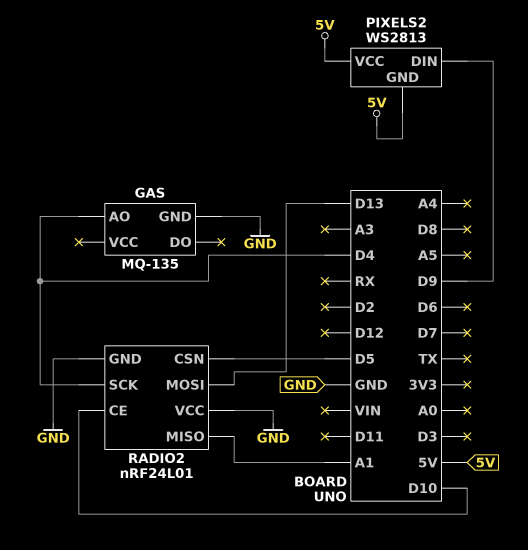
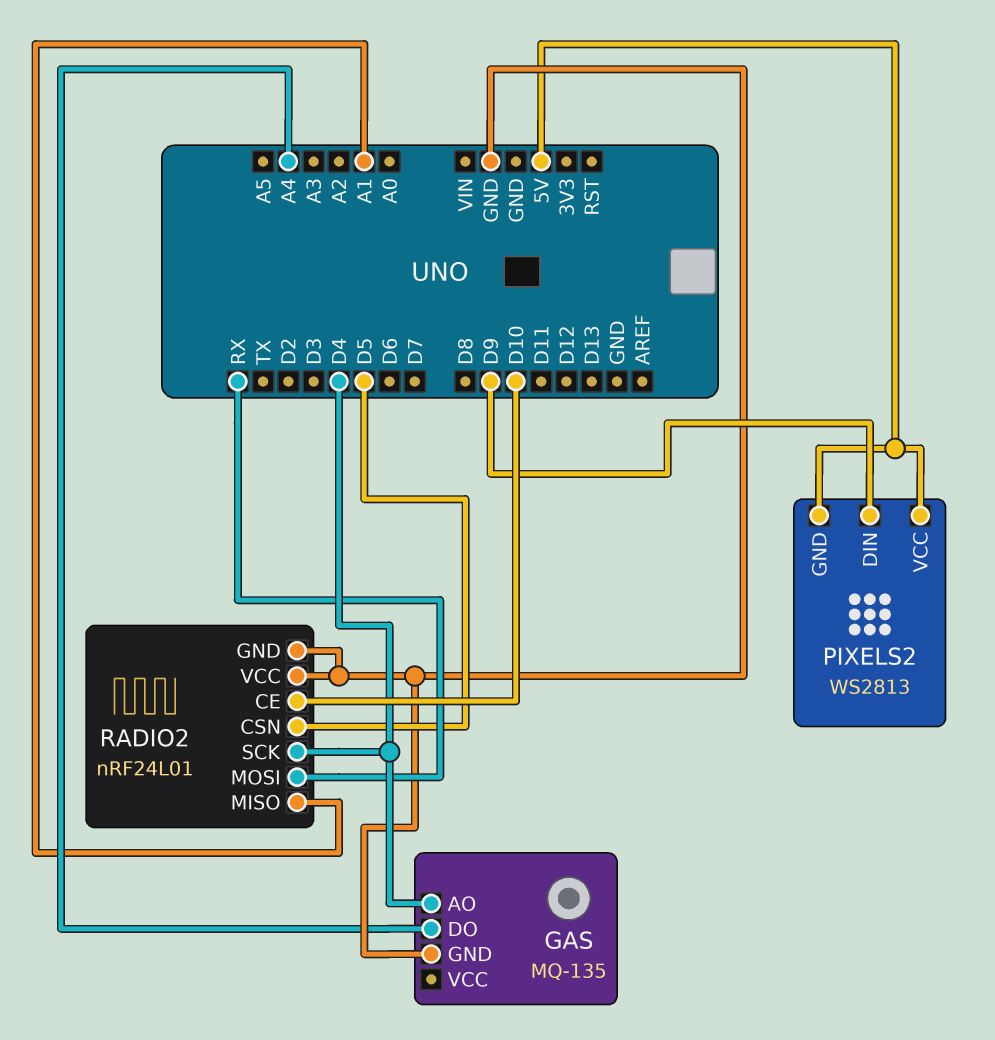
GAS pin DO: none -> A4
RADIO2 pin MOSI: D13 -> RX

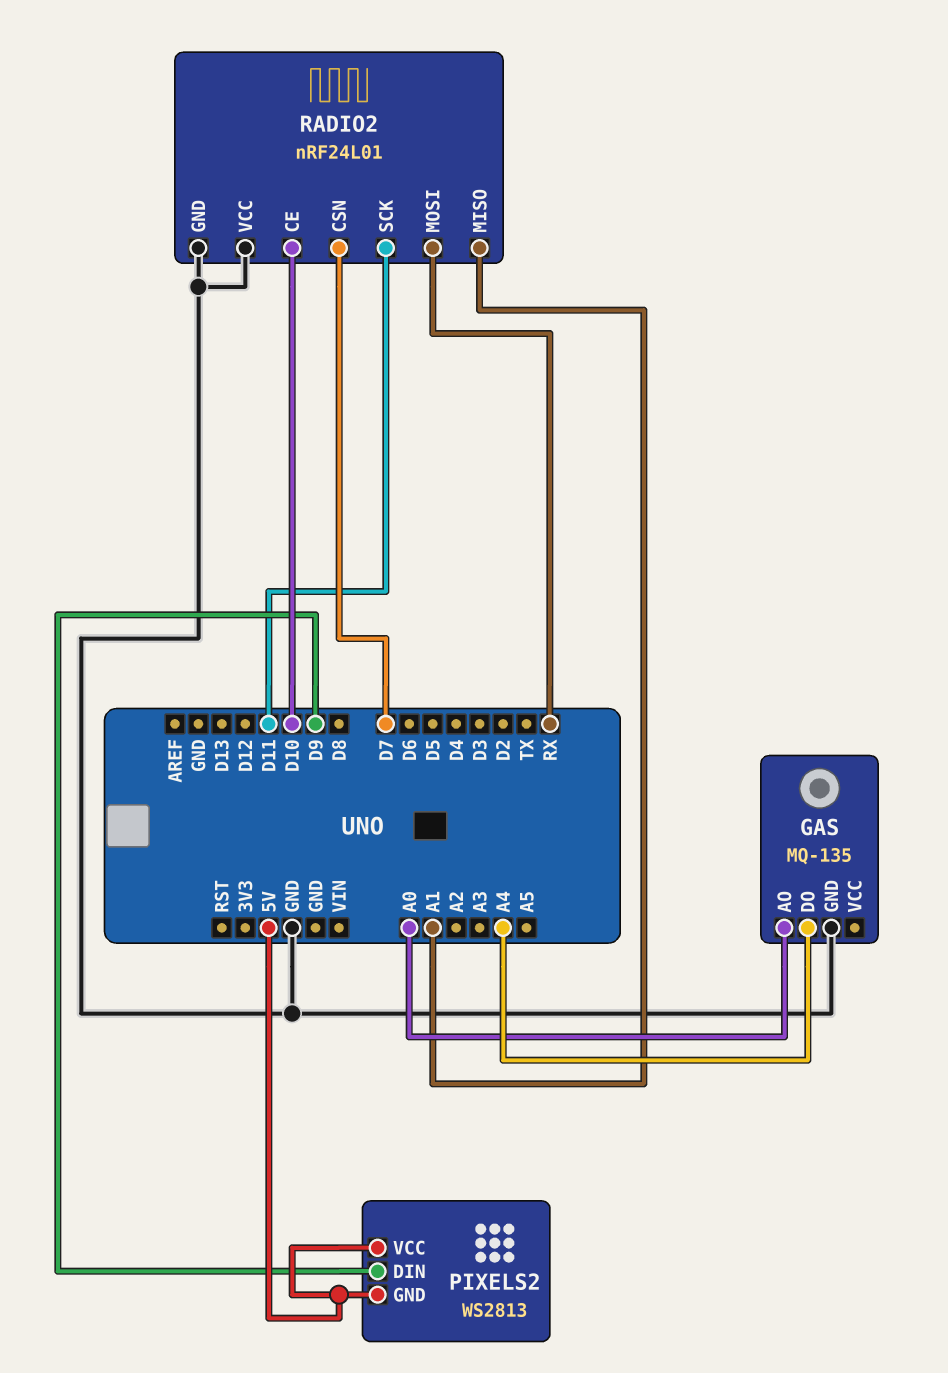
GAS pin AO: D4 -> A0
RADIO2 pin CSN: D5 -> D7
RADIO2 pin SCK: D4 -> D11

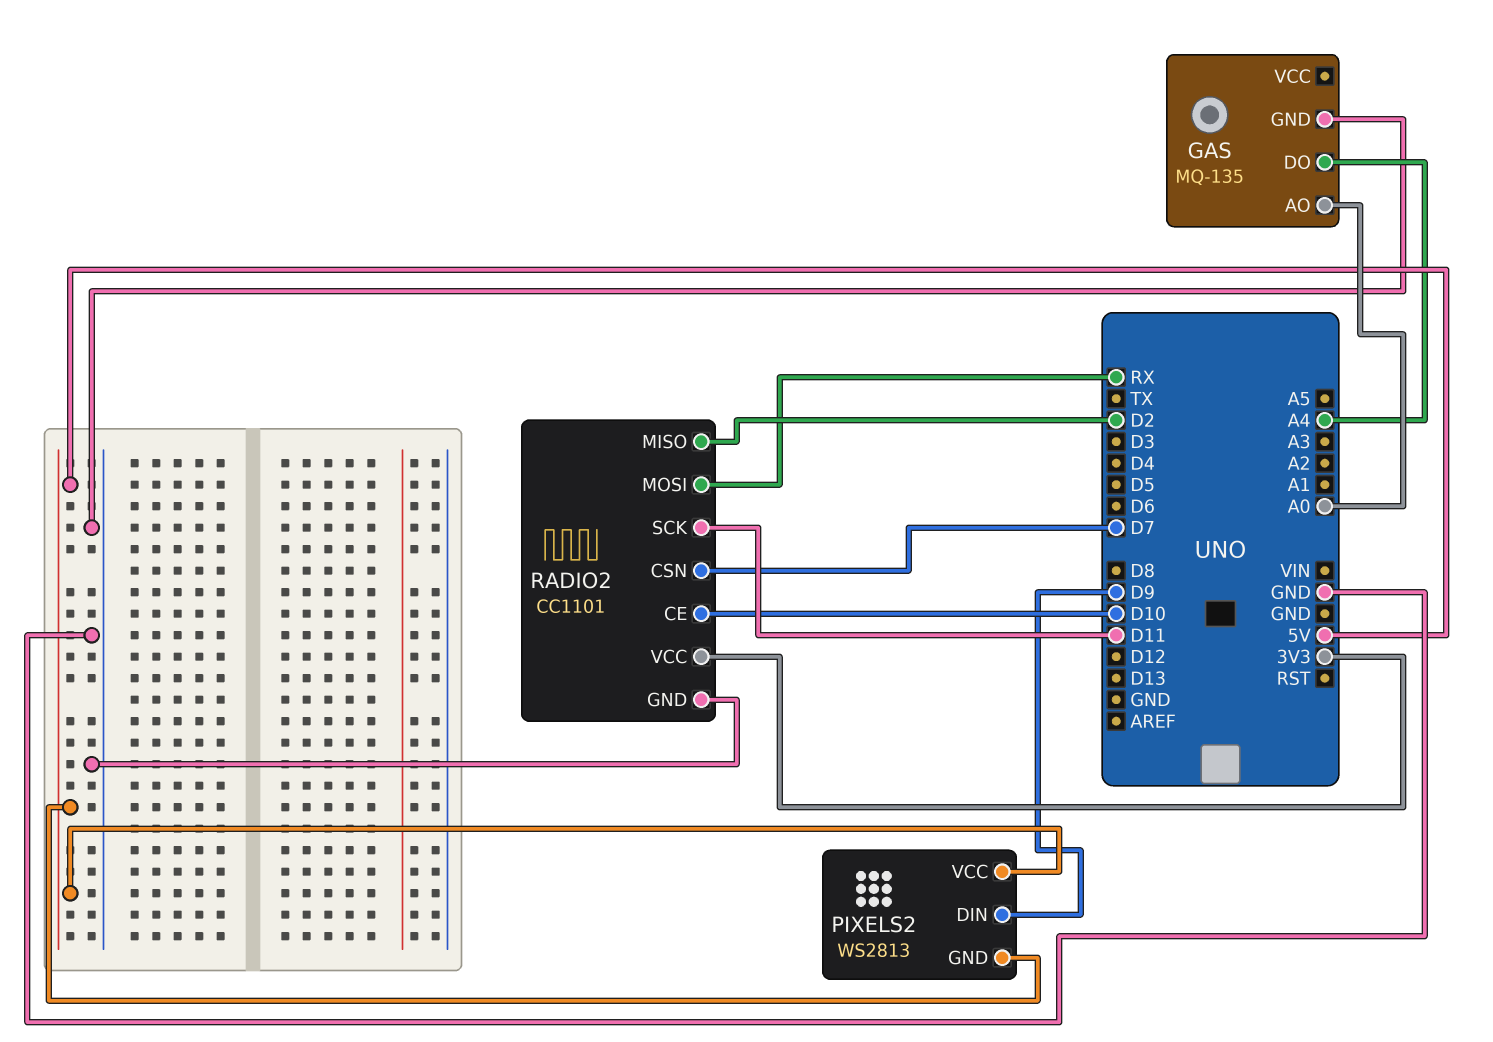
RADIO2: nRF24L01 -> CC1101
RADIO2 pin MISO: A1 -> D2
RADIO2 pin VCC: GND -> 3V3

